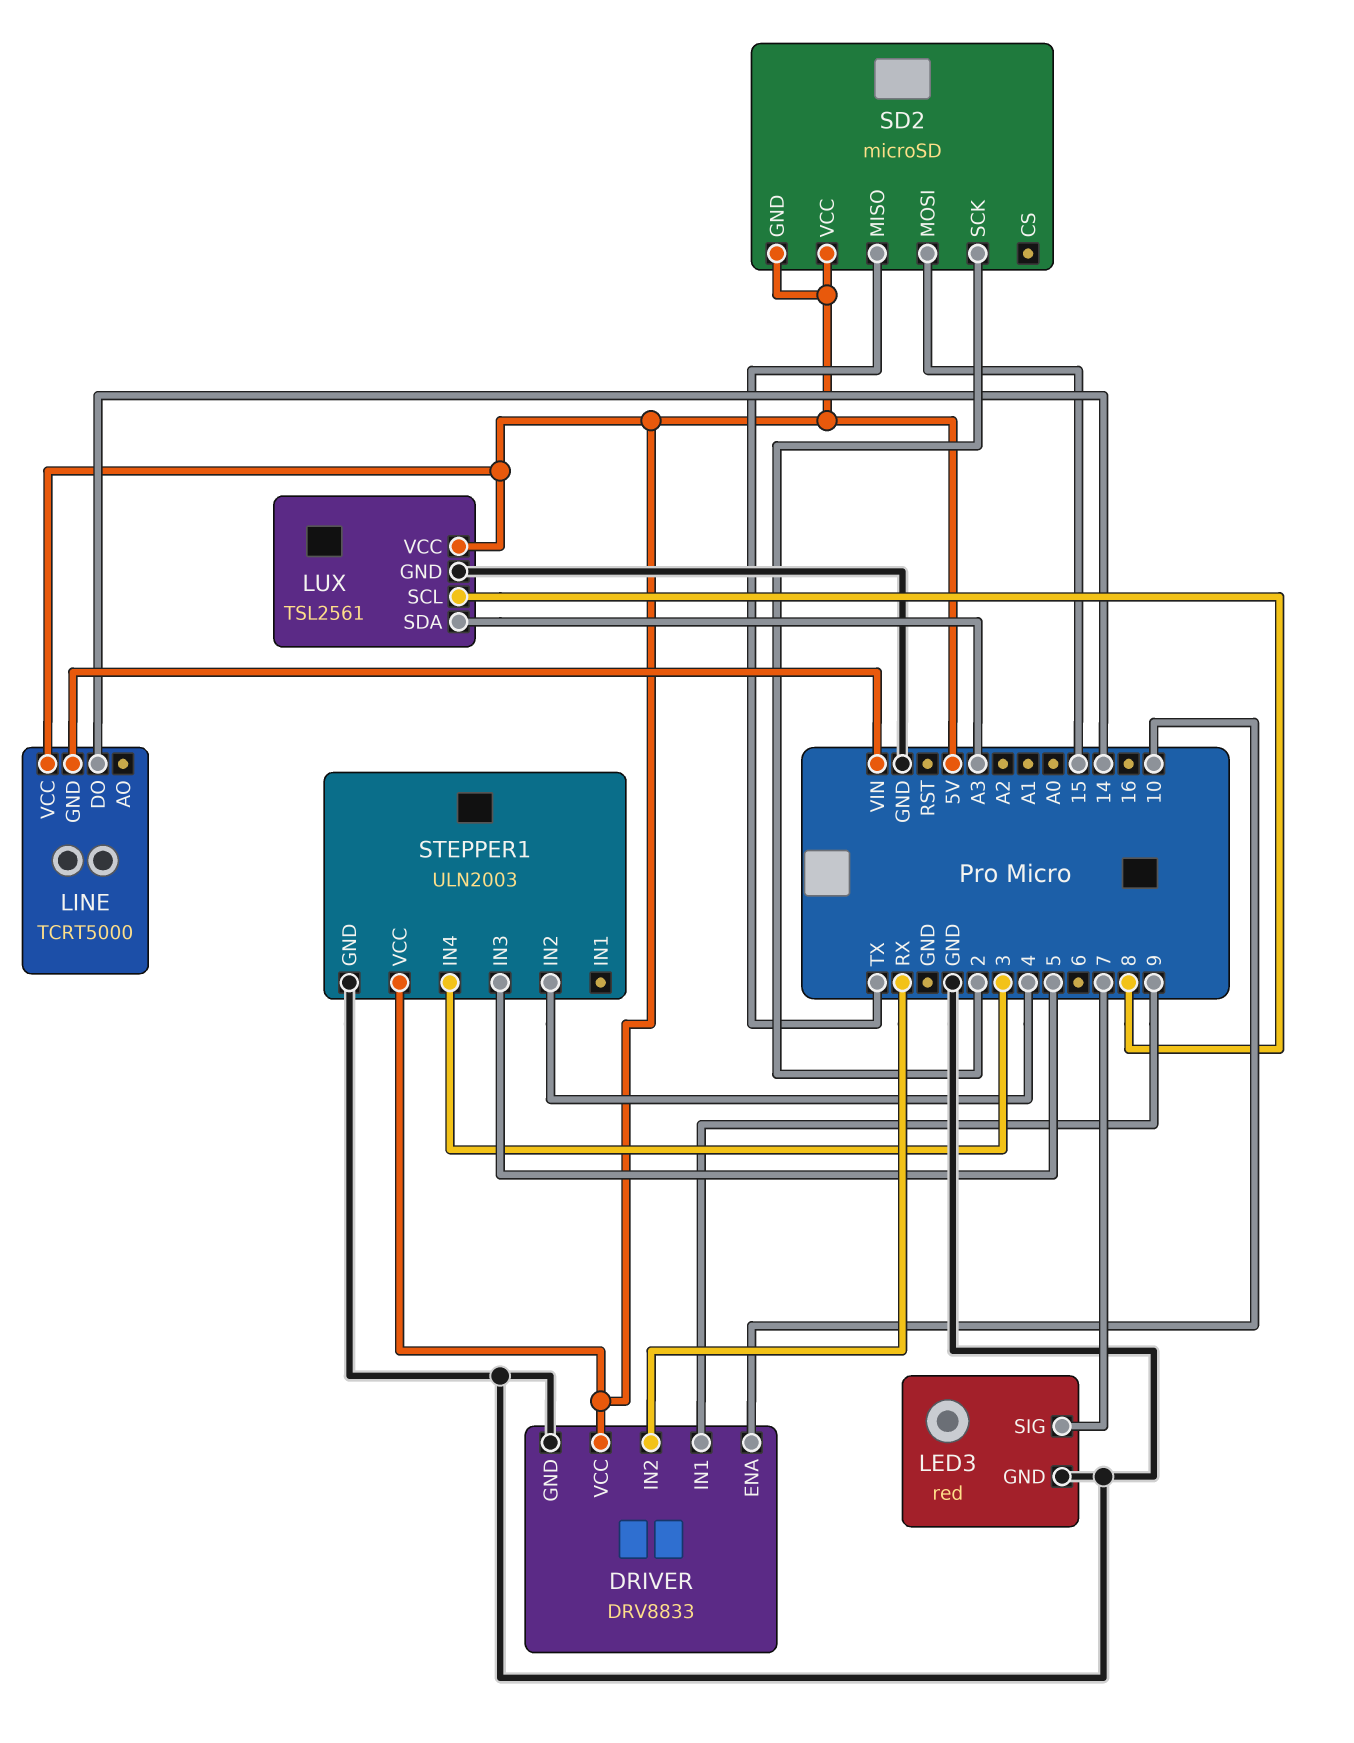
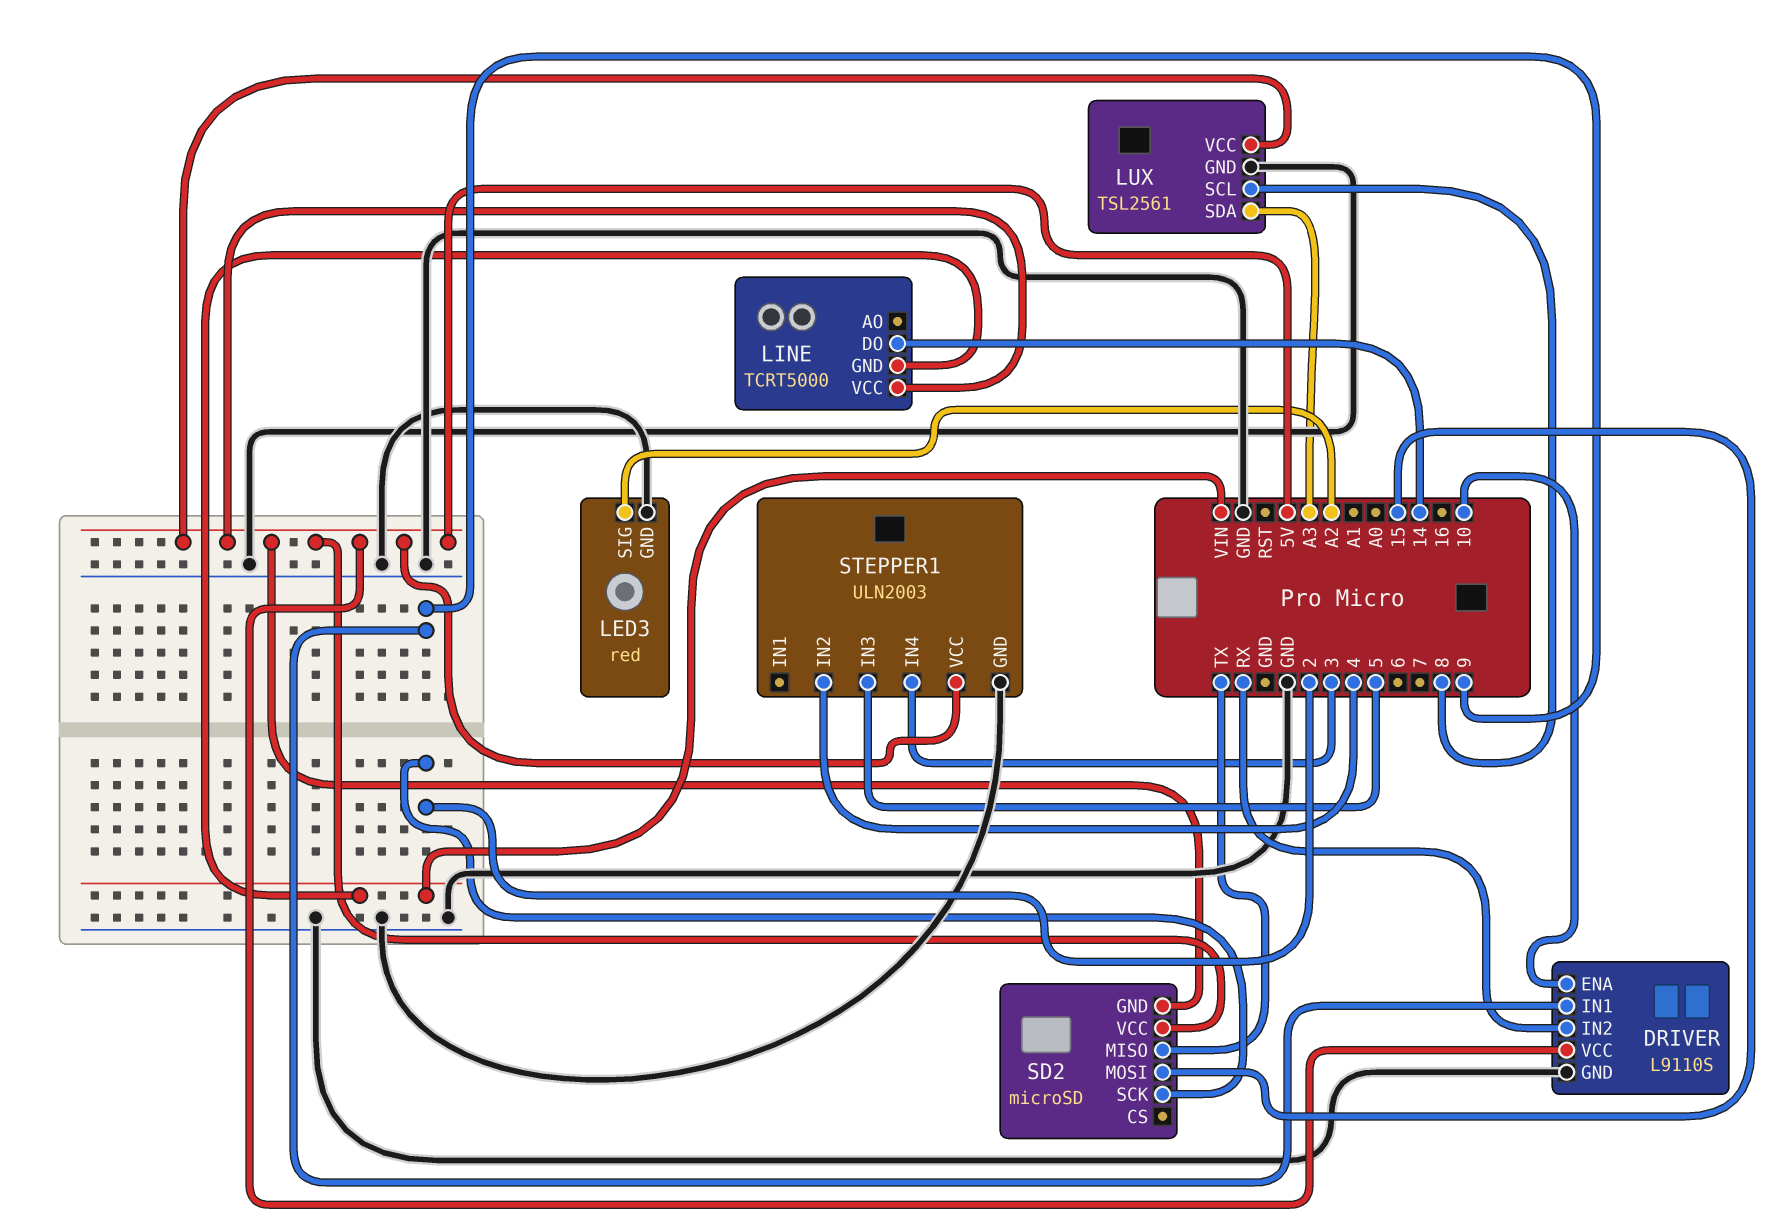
DRIVER: DRV8833 -> L9110S
LED3 pin SIG: 7 -> A2

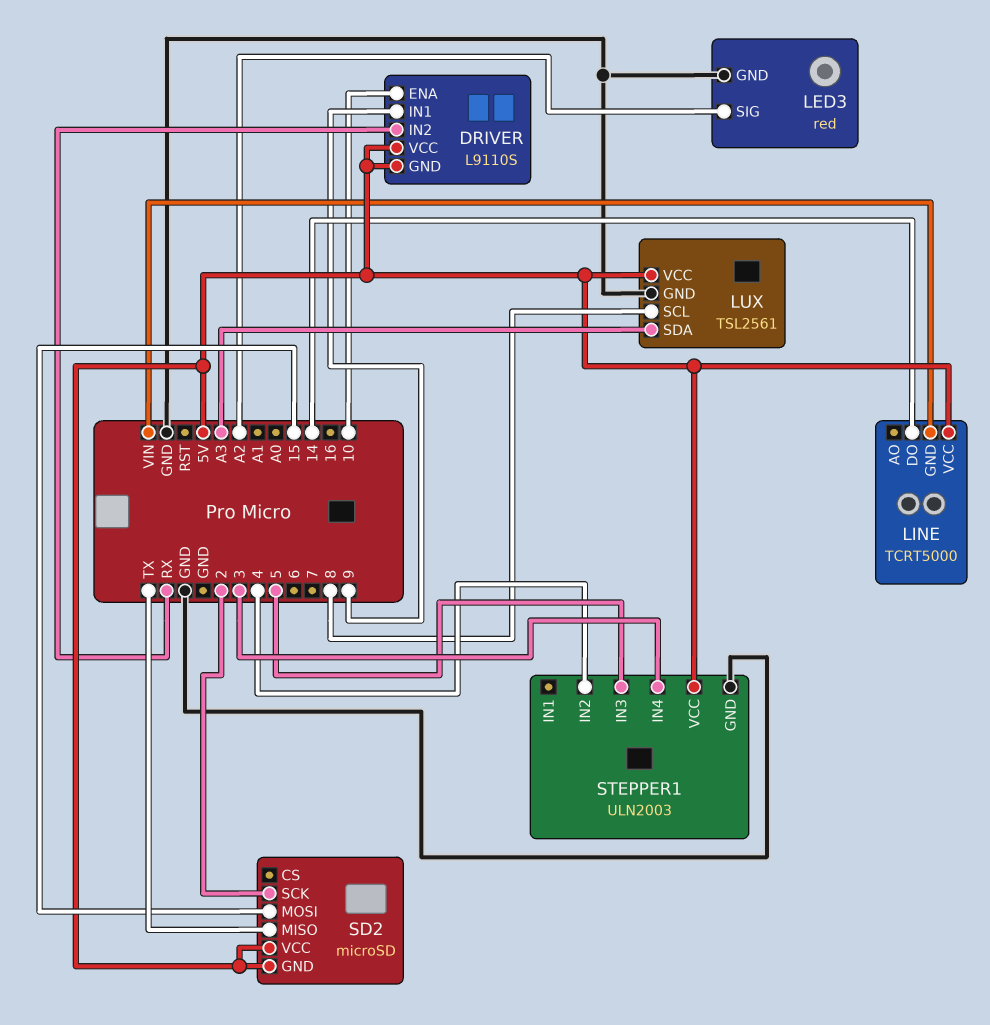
DRIVER pin GND: GND -> 5V

